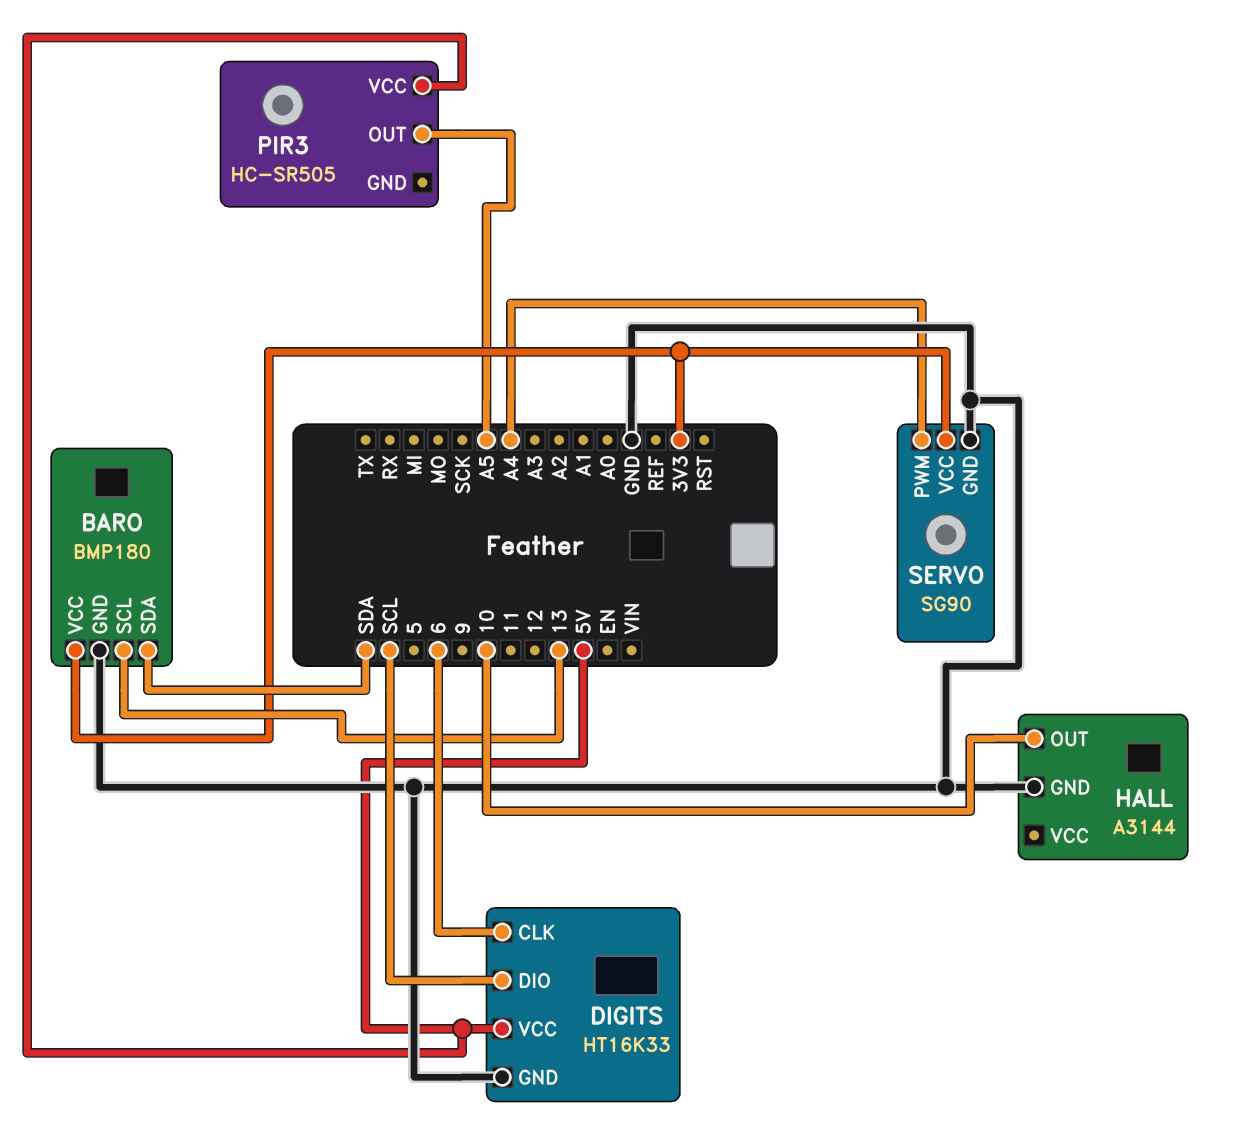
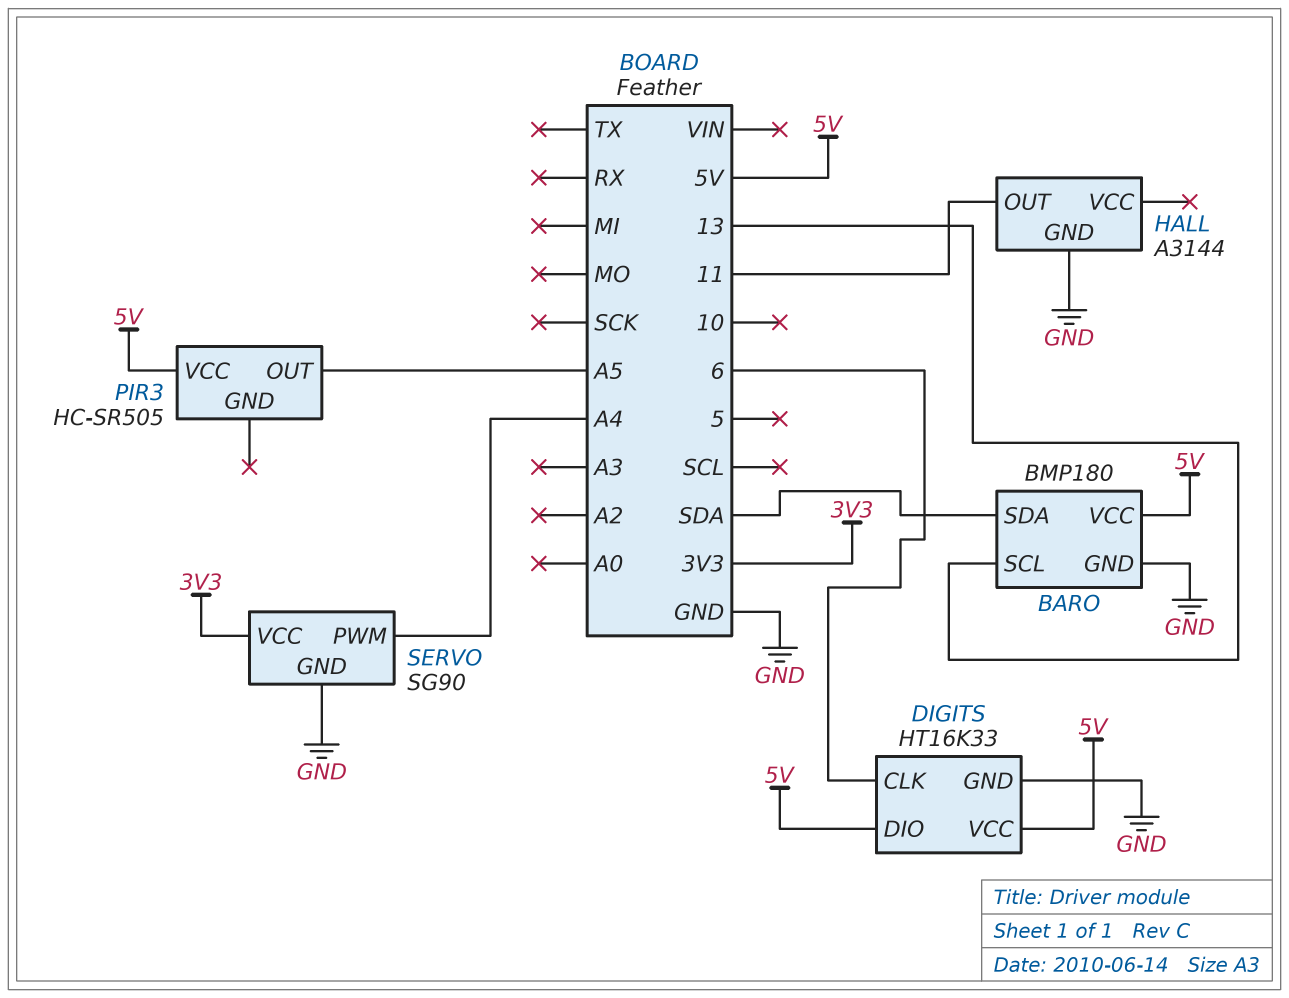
BARO pin VCC: 3V3 -> 5V
DIGITS pin DIO: SCL -> 5V
HALL pin OUT: 10 -> 11

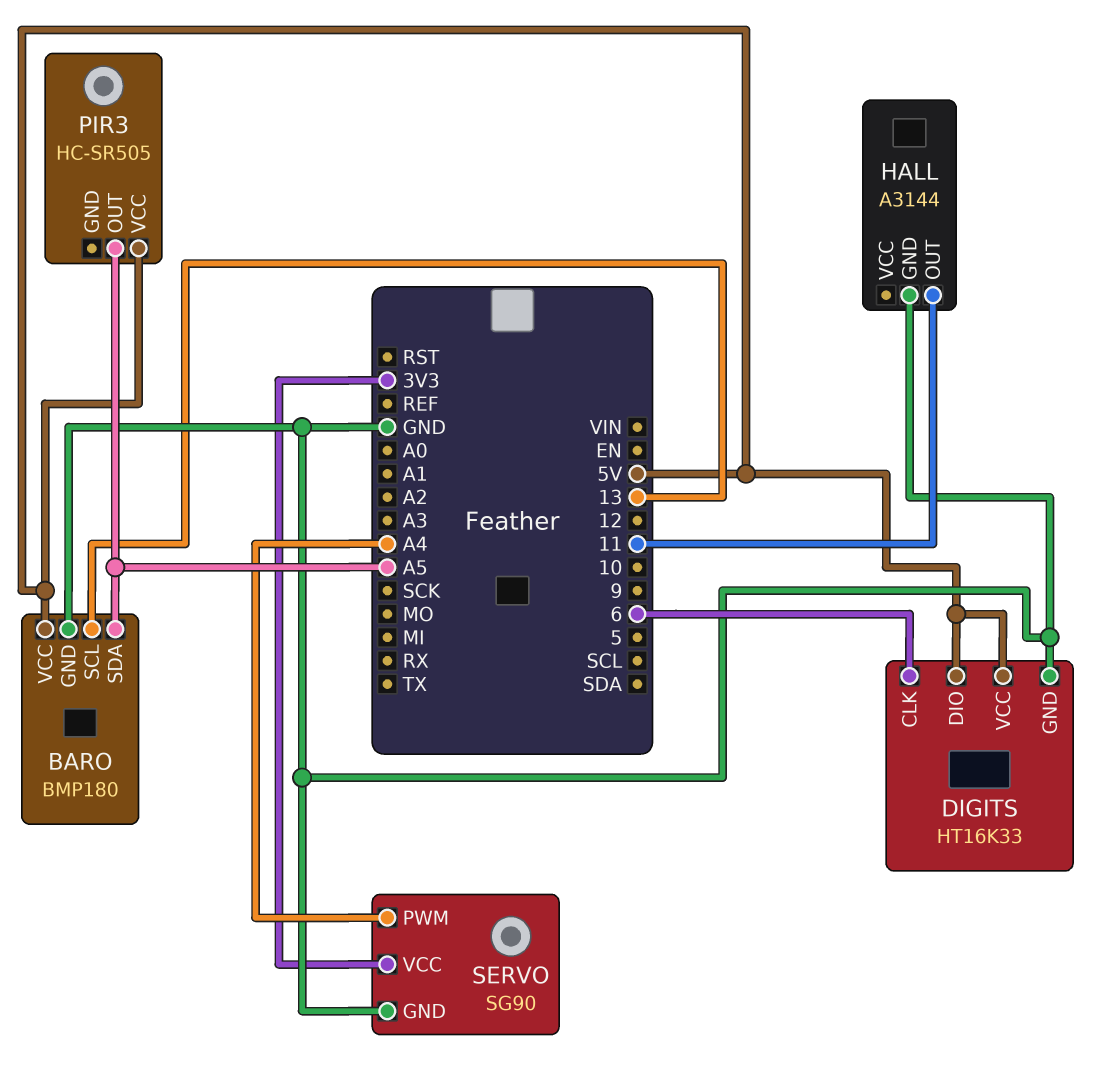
BARO pin SDA: SDA -> A5

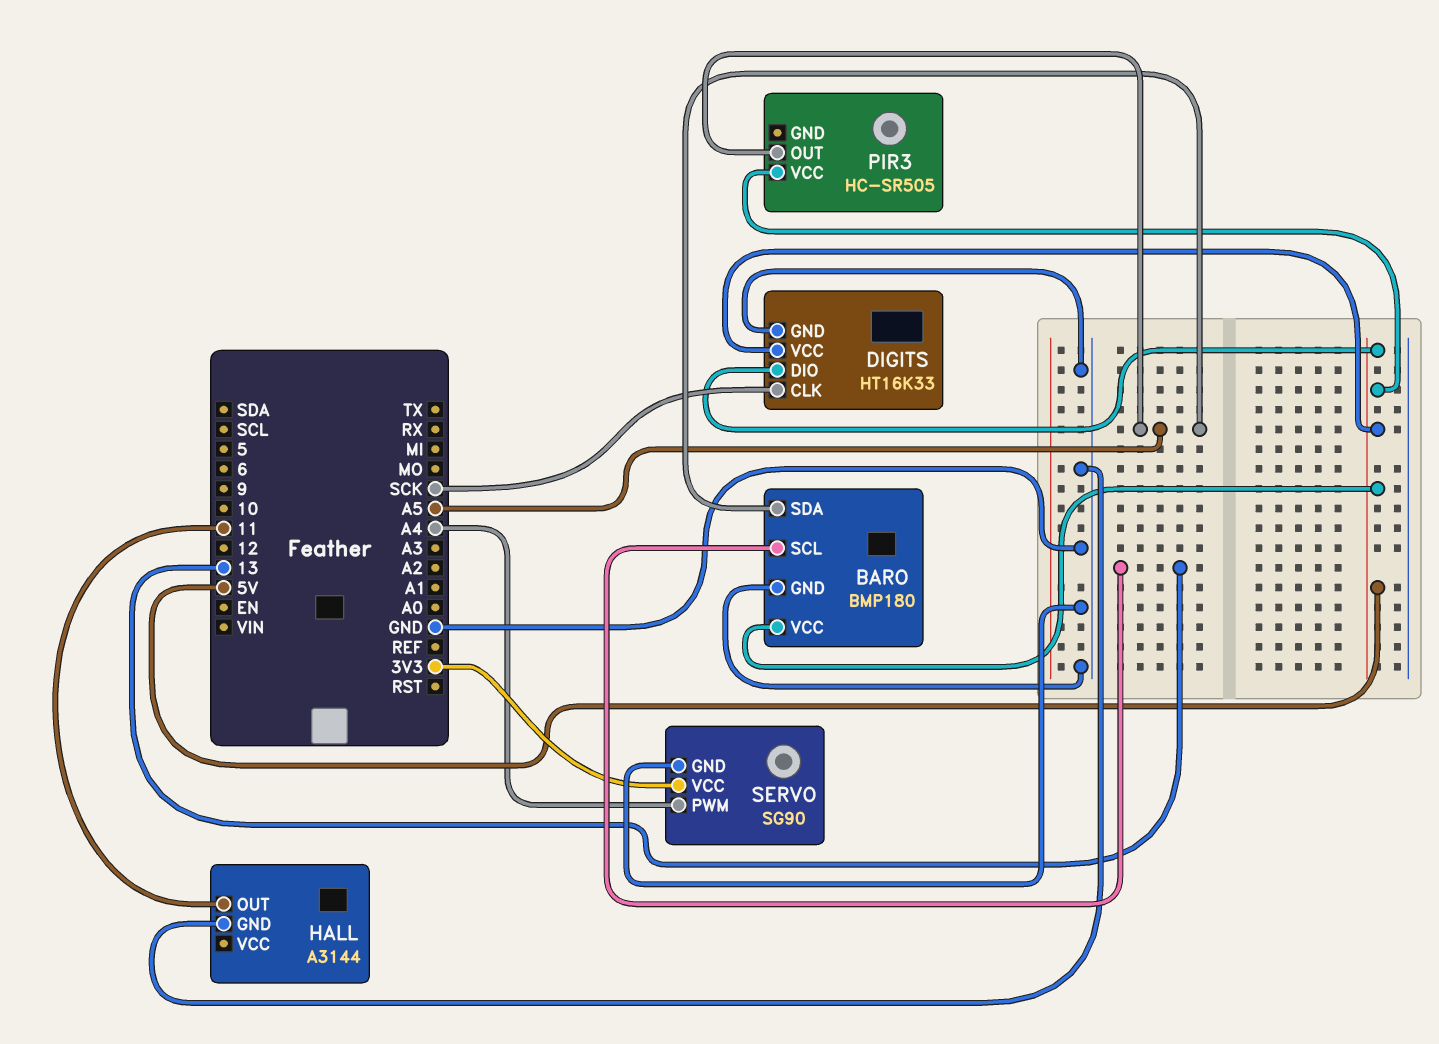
DIGITS pin CLK: 6 -> SCK

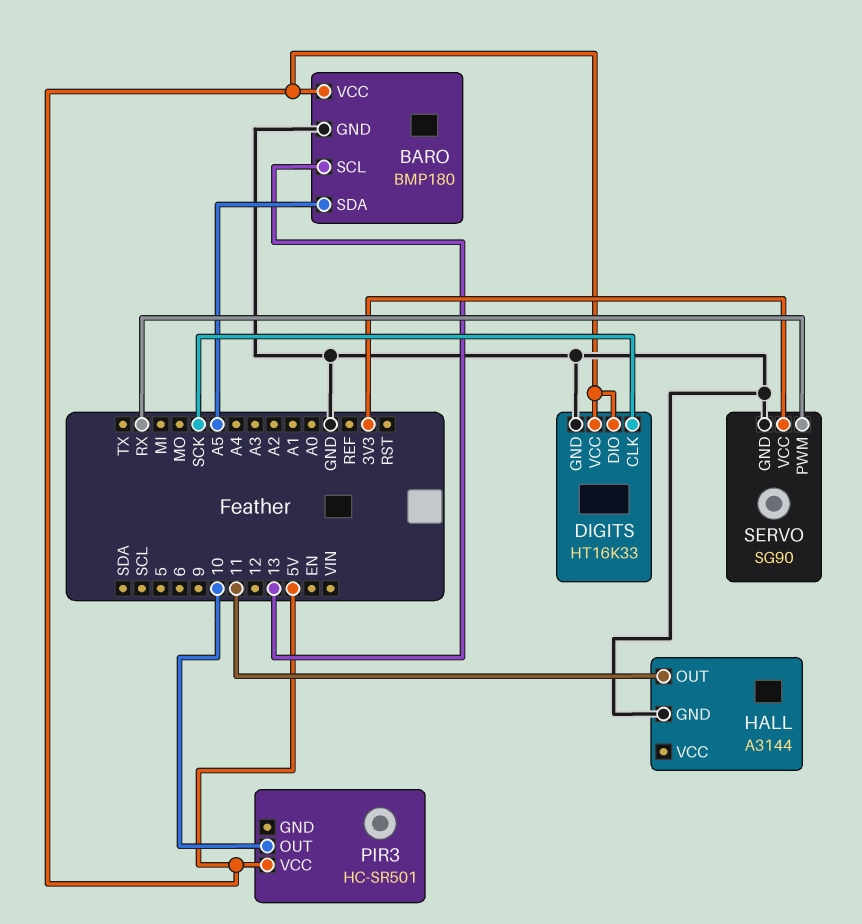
PIR3: HC-SR505 -> HC-SR501
PIR3 pin OUT: A5 -> 10
SERVO pin PWM: A4 -> RX

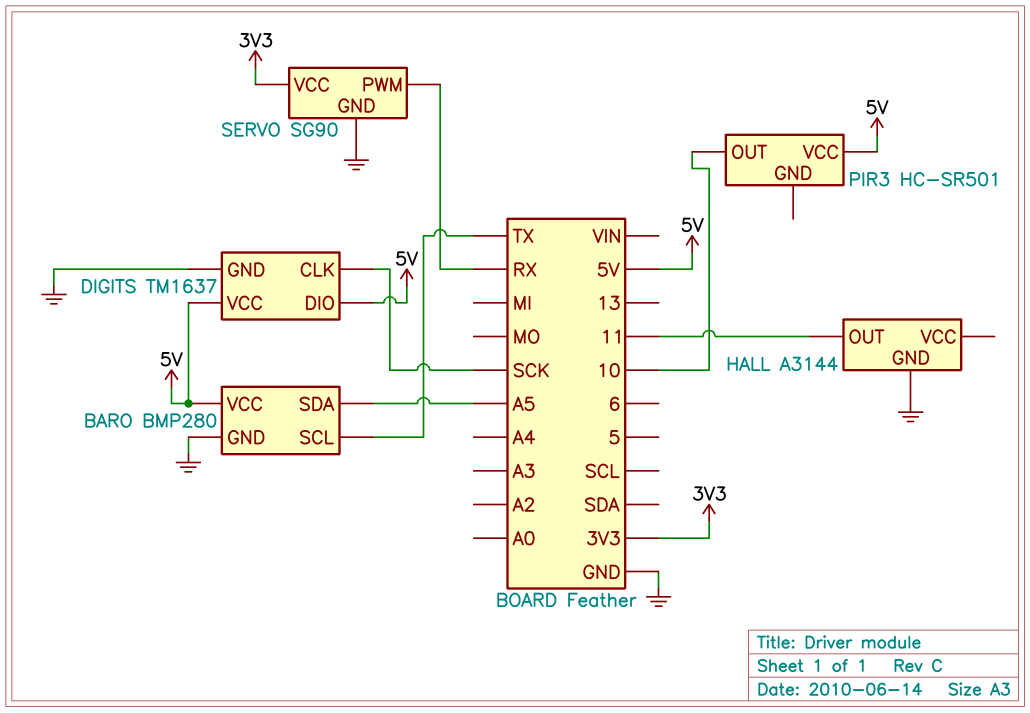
BARO: BMP180 -> BMP280
BARO pin SCL: 13 -> TX
DIGITS: HT16K33 -> TM1637

